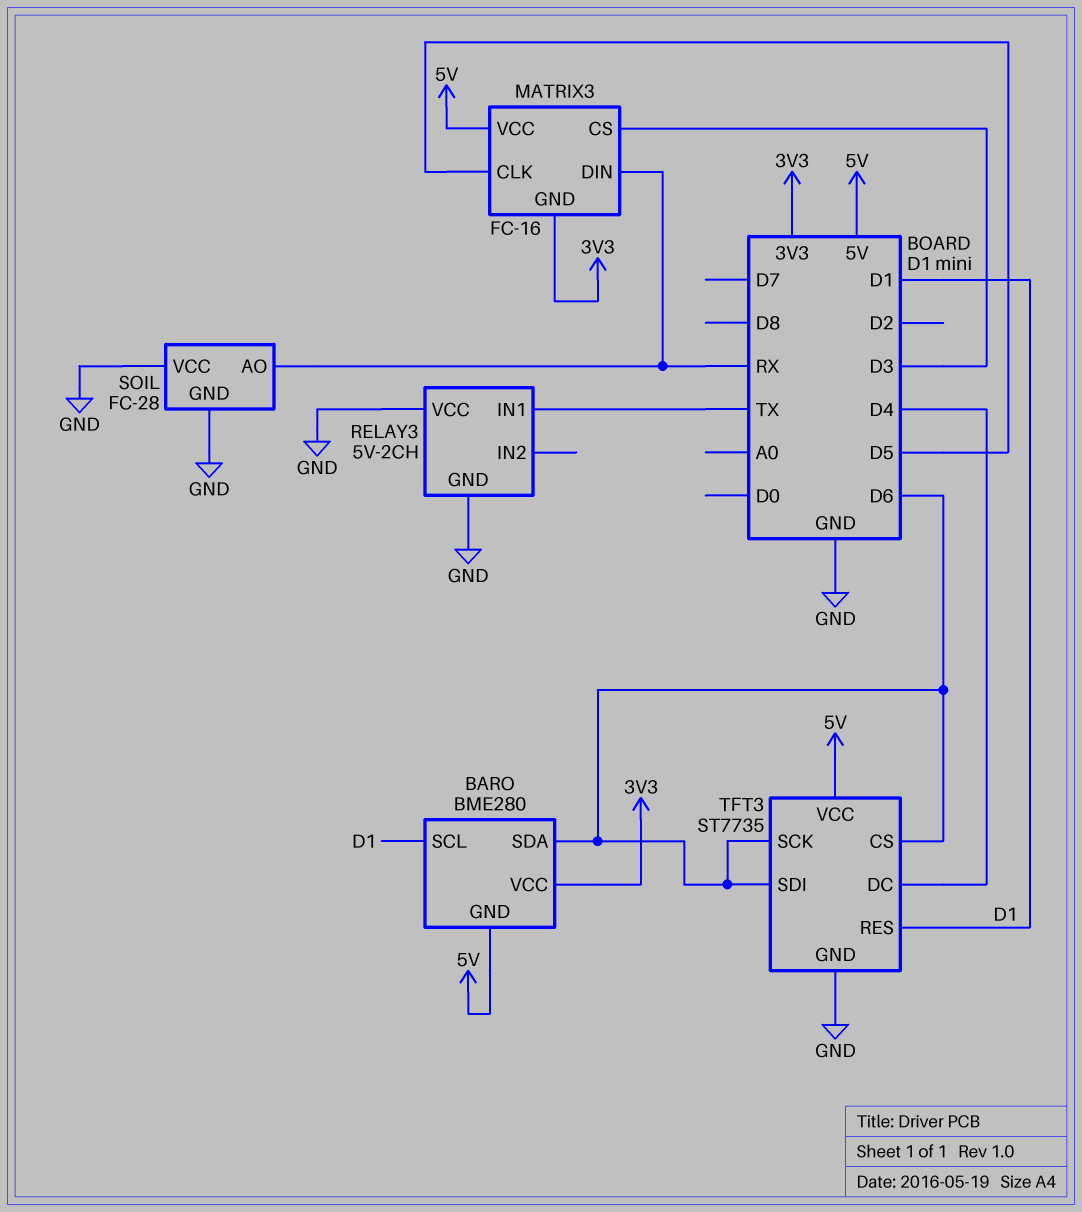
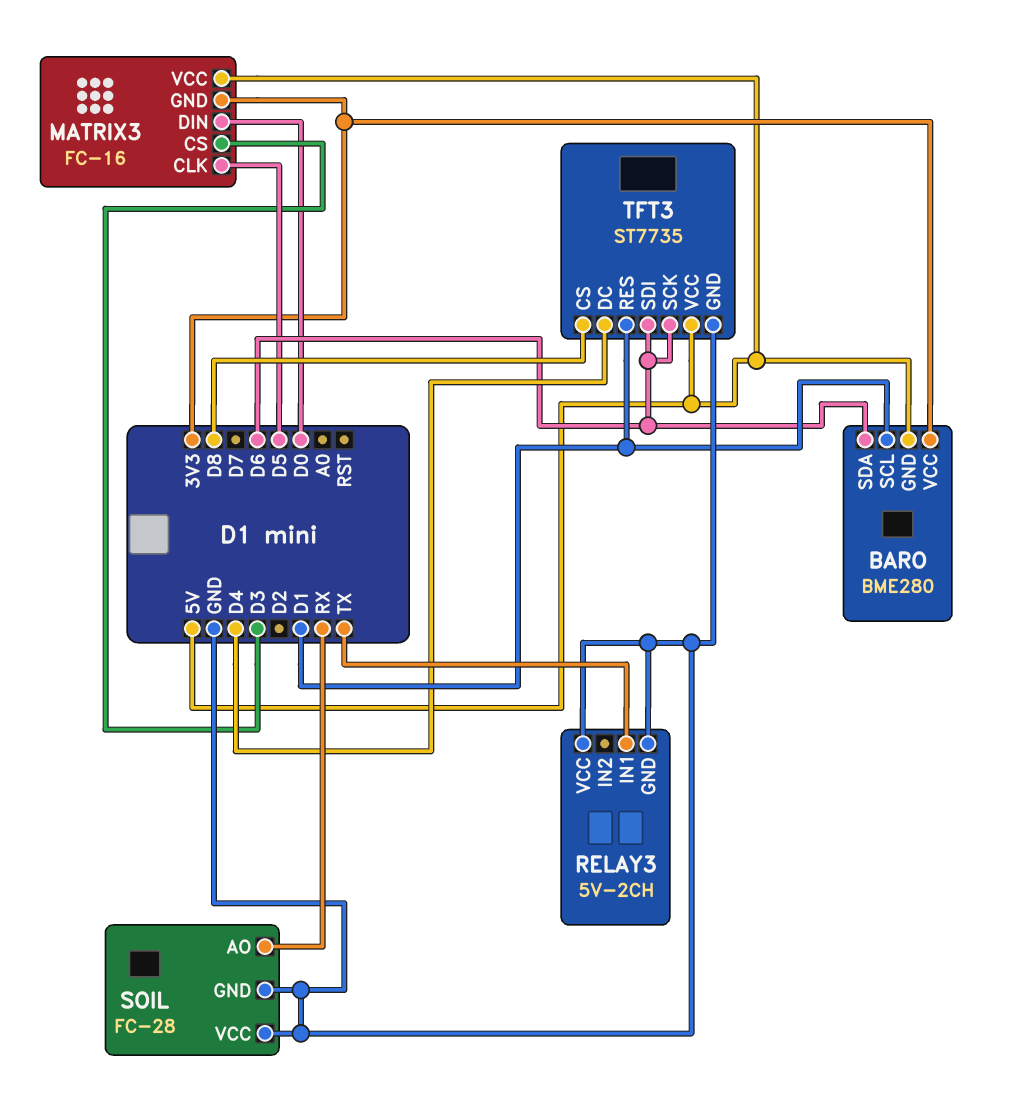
MATRIX3 pin DIN: RX -> D0
TFT3 pin CS: D6 -> D8

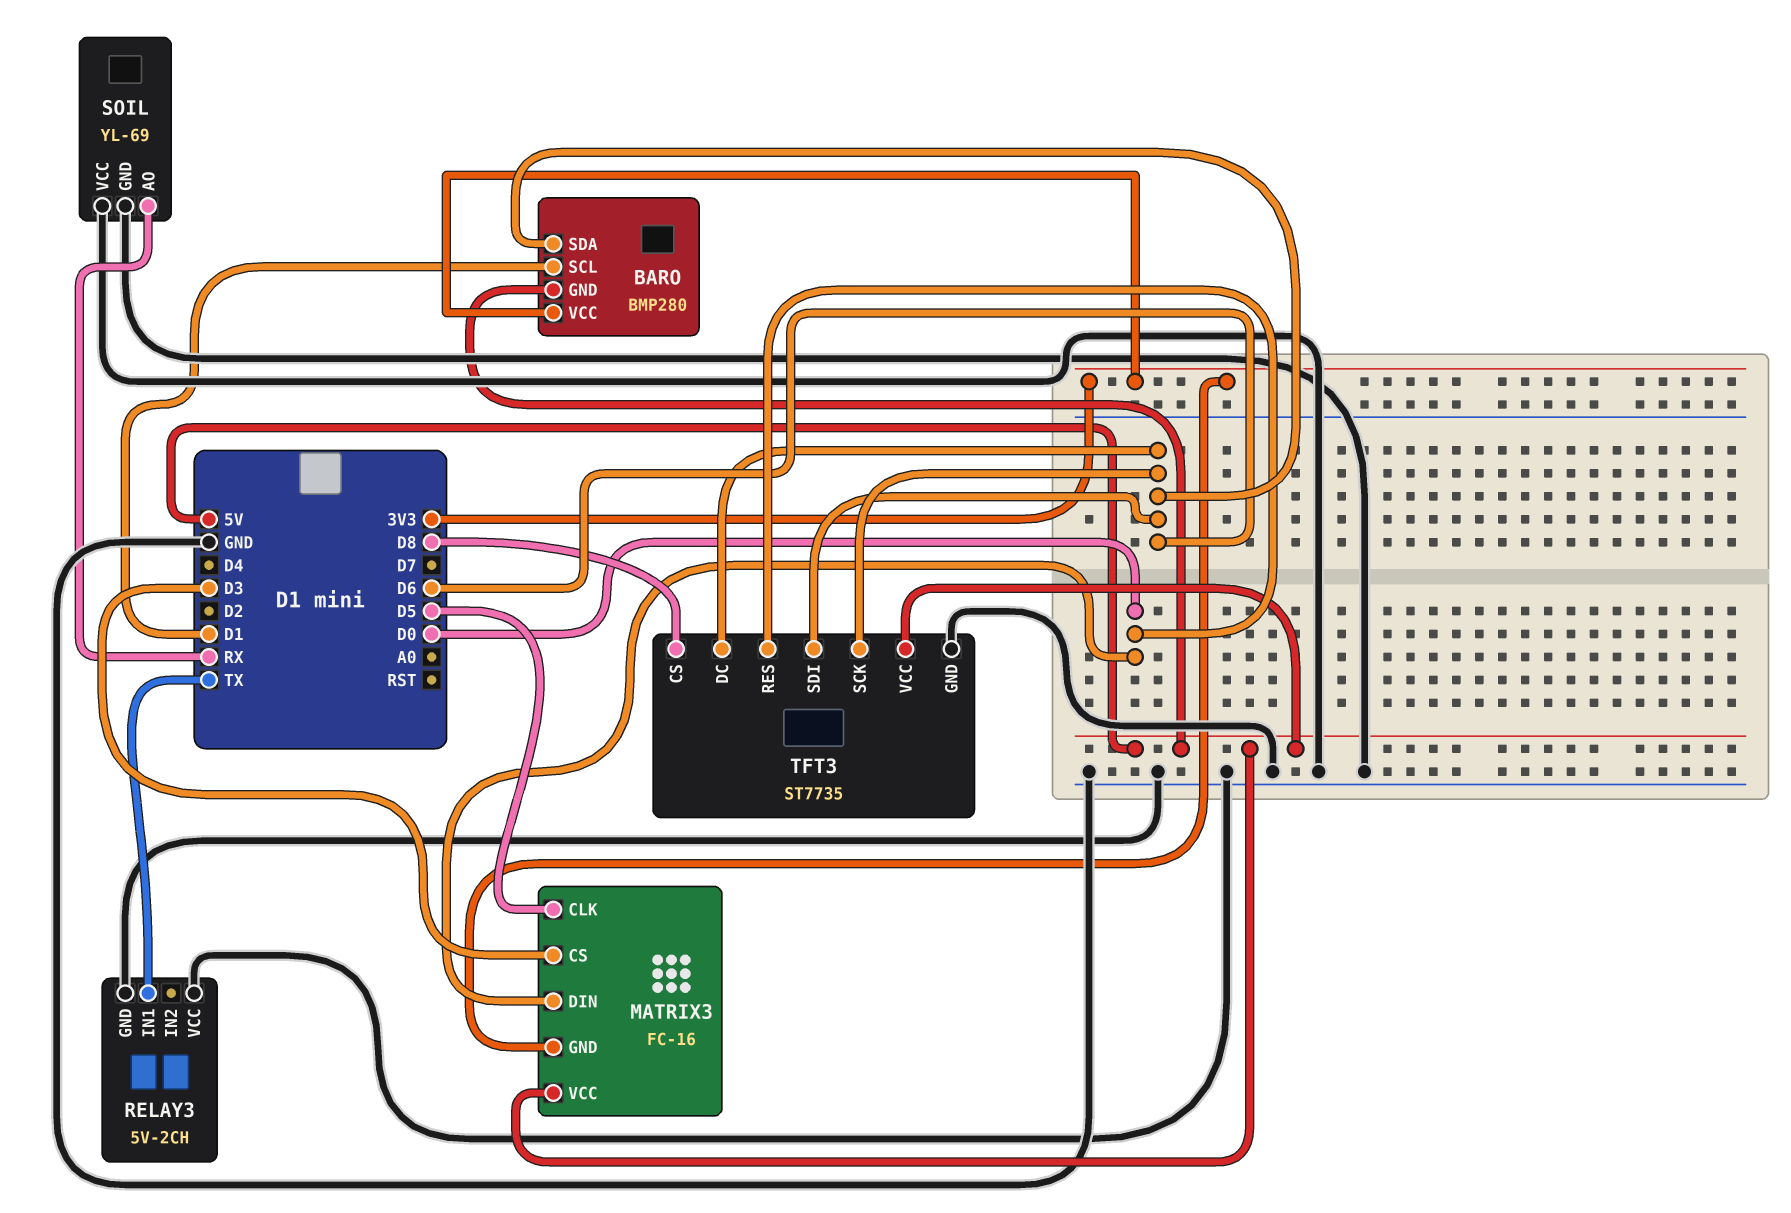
BARO: BME280 -> BMP280
SOIL: FC-28 -> YL-69
TFT3 pin DC: D4 -> D6
TFT3 pin RES: D1 -> D0

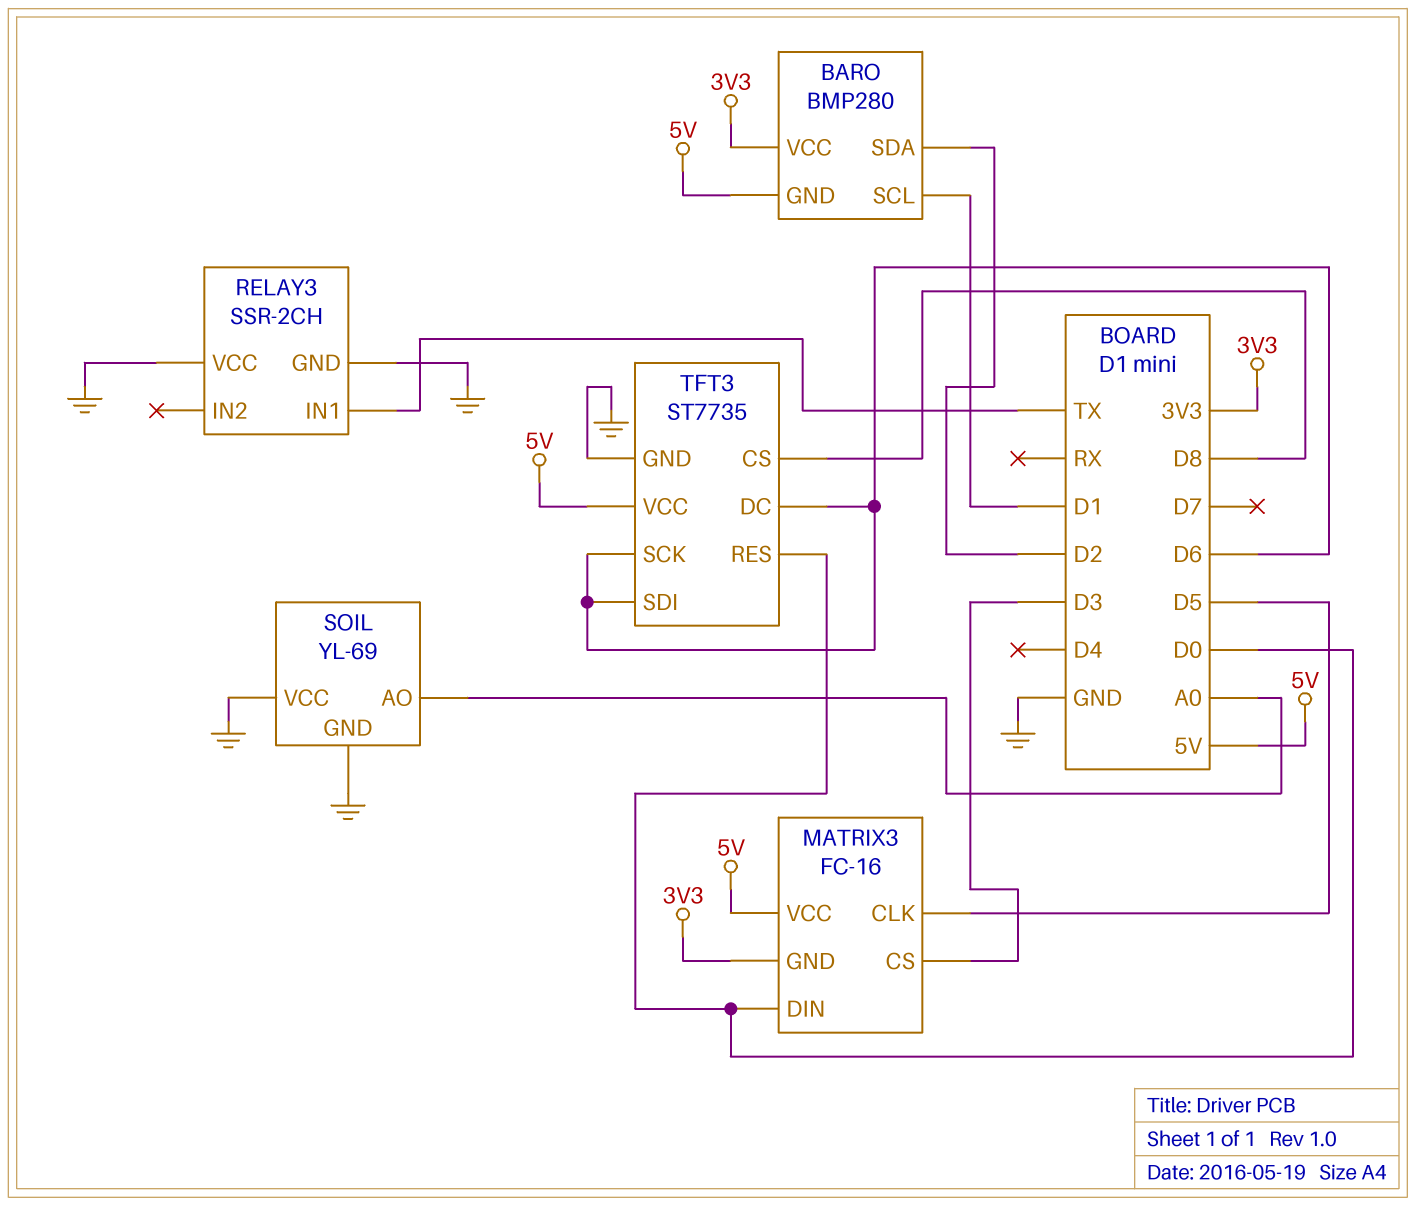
BARO pin SDA: D6 -> D2
RELAY3: 5V-2CH -> SSR-2CH
SOIL pin AO: RX -> A0

